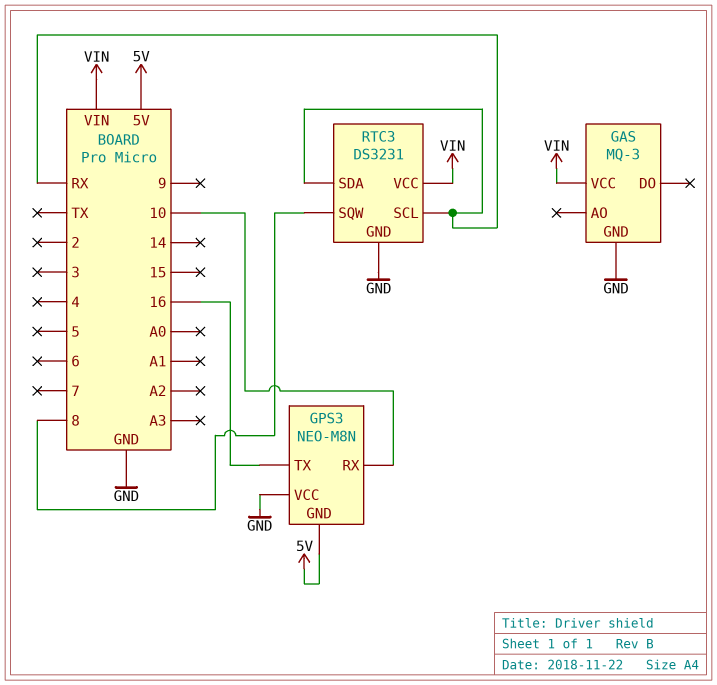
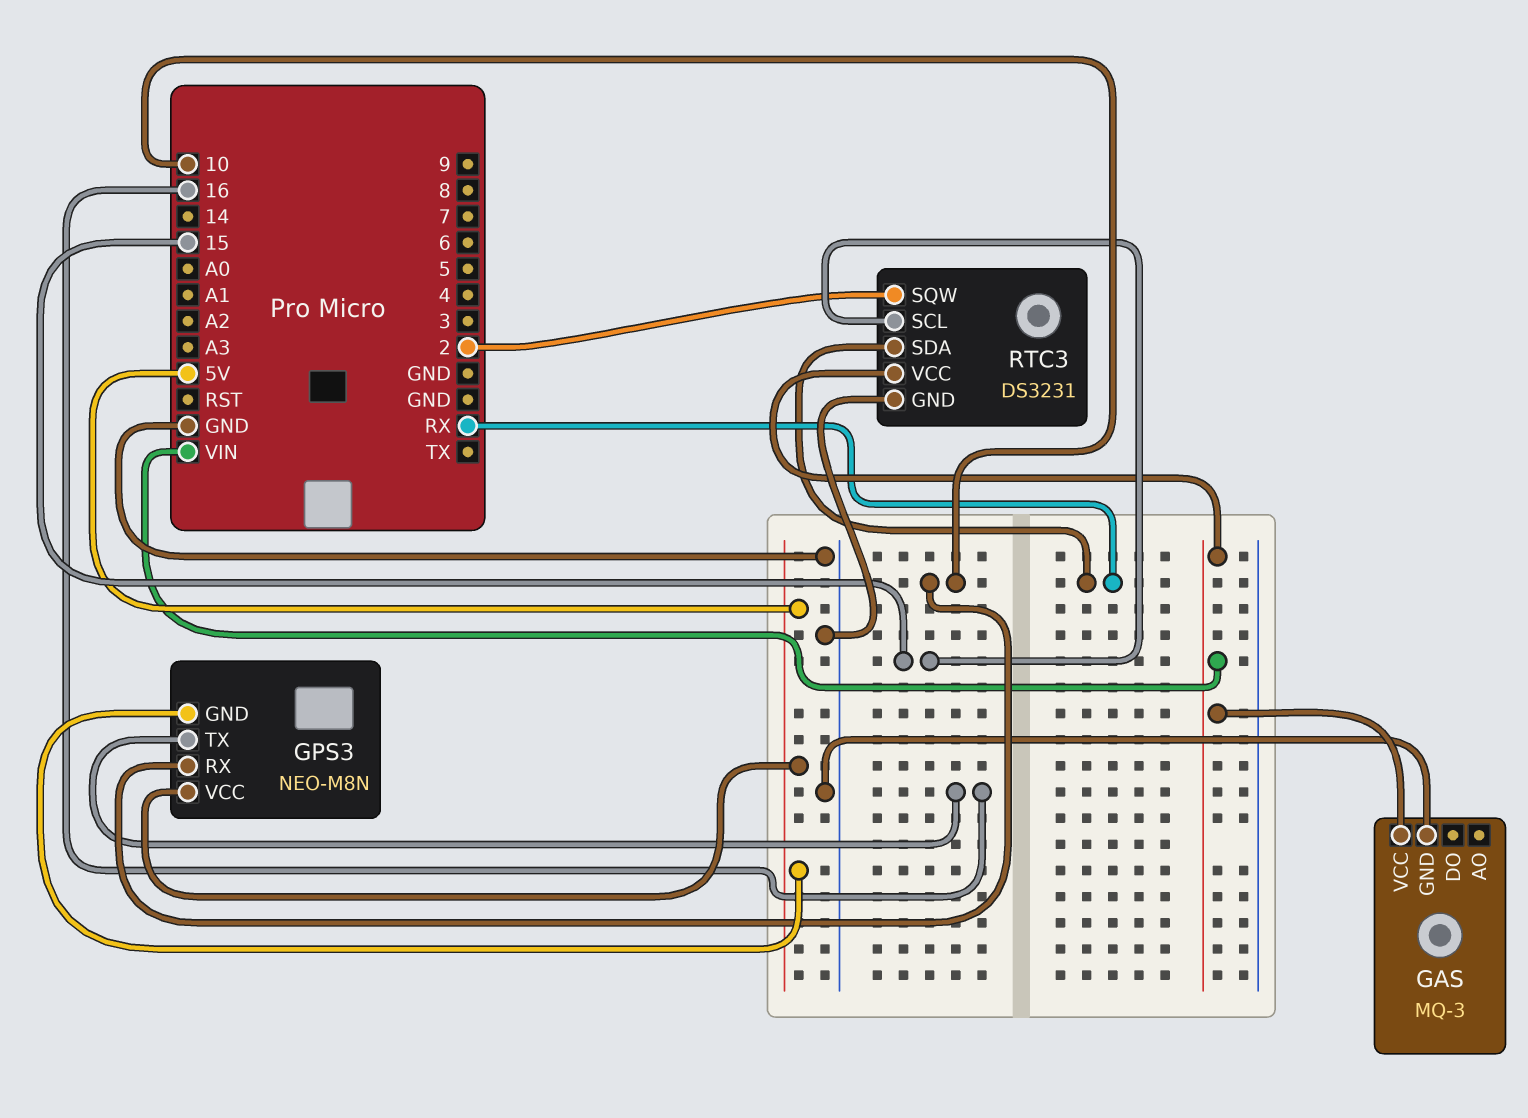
GPS3 pin VCC: GND -> 5V
RTC3 pin SCL: RX -> 15
RTC3 pin SQW: 8 -> 2

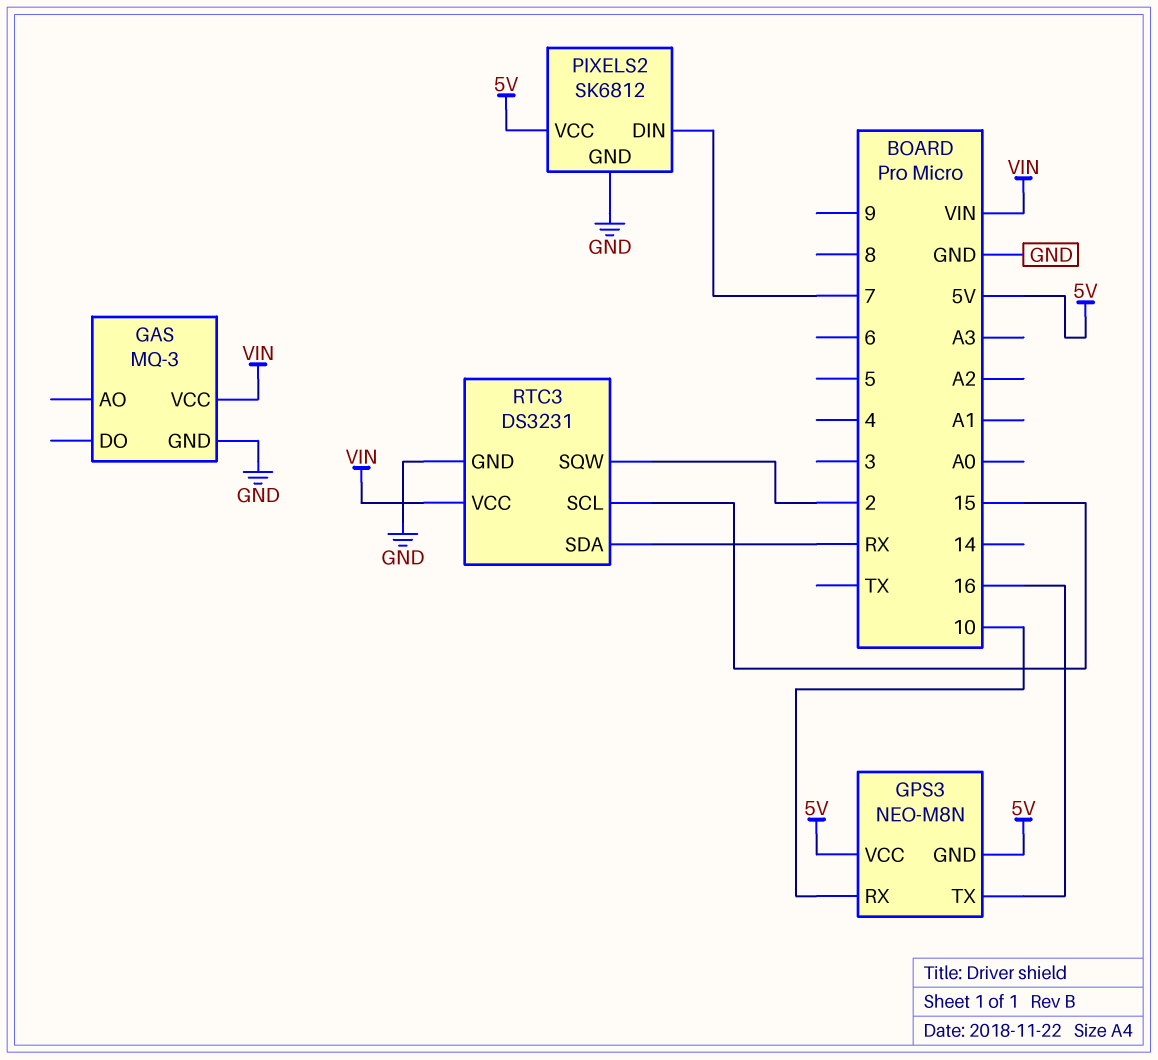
PIXELS2: none -> SK6812
PIXELS2 pin DIN: none -> 7
PIXELS2 pin GND: none -> GND
PIXELS2 pin VCC: none -> 5V

